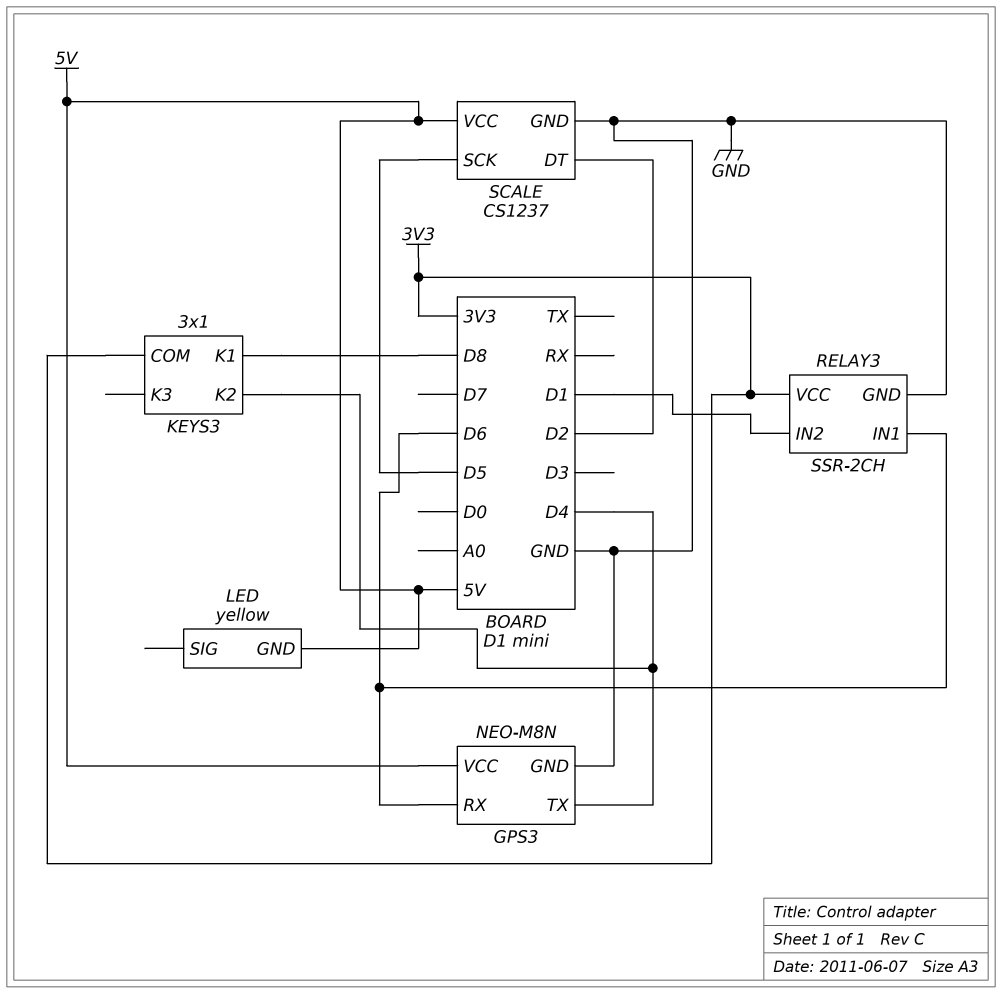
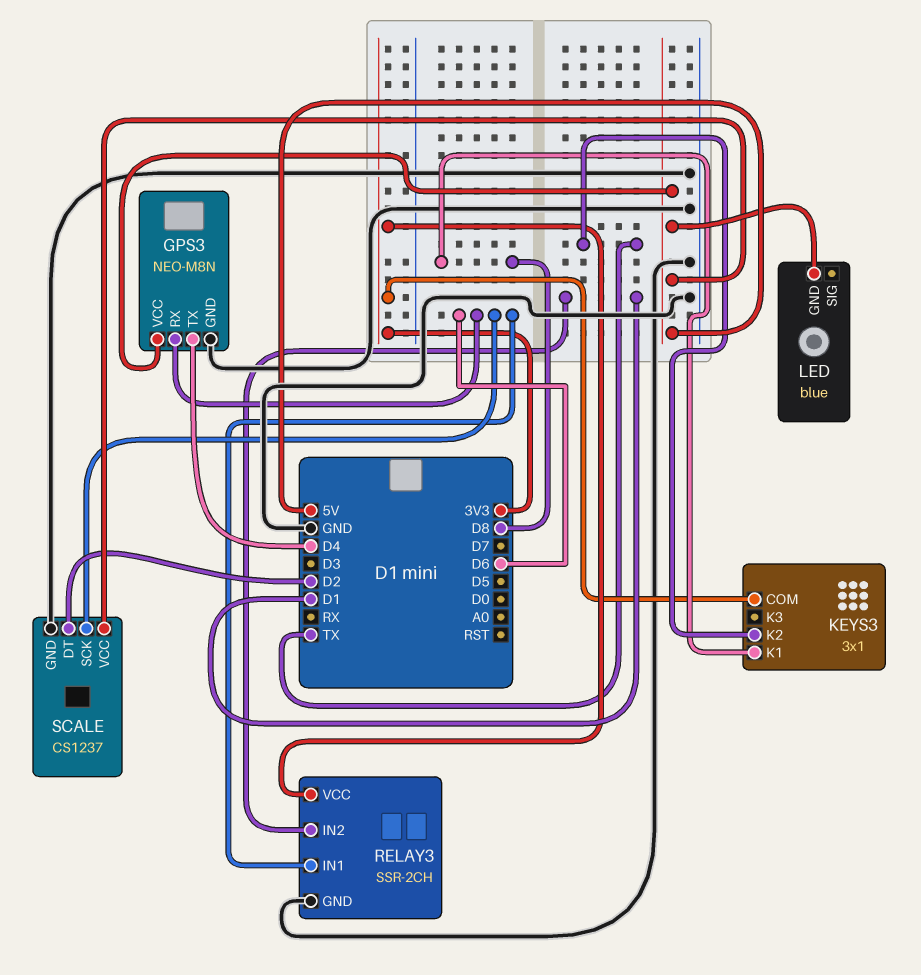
KEYS3 pin K2: D4 -> TX
LED: yellow -> blue
SCALE pin SCK: D5 -> D6

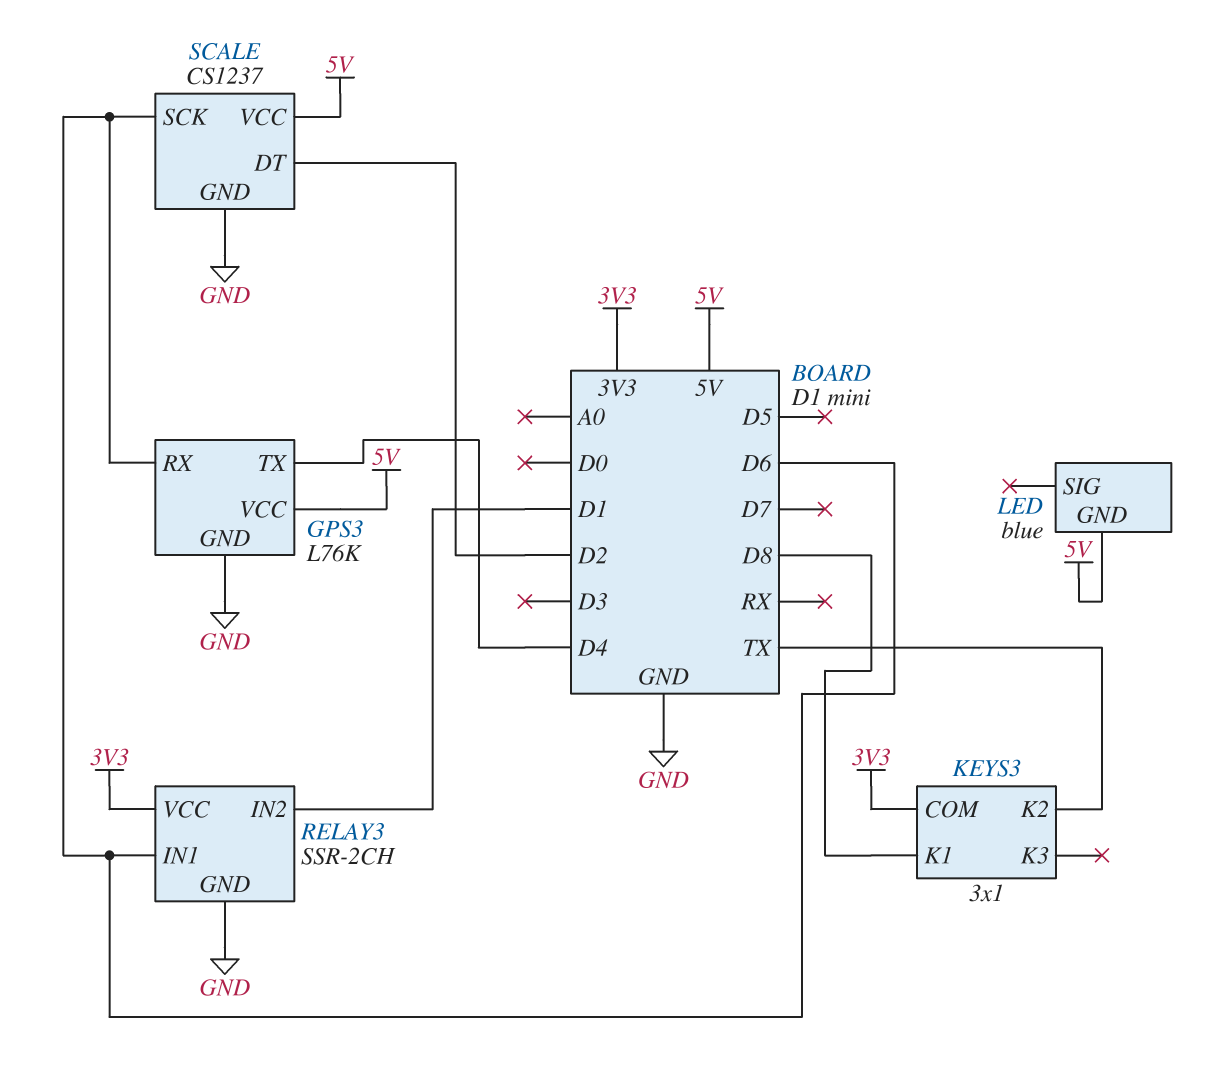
GPS3: NEO-M8N -> L76K

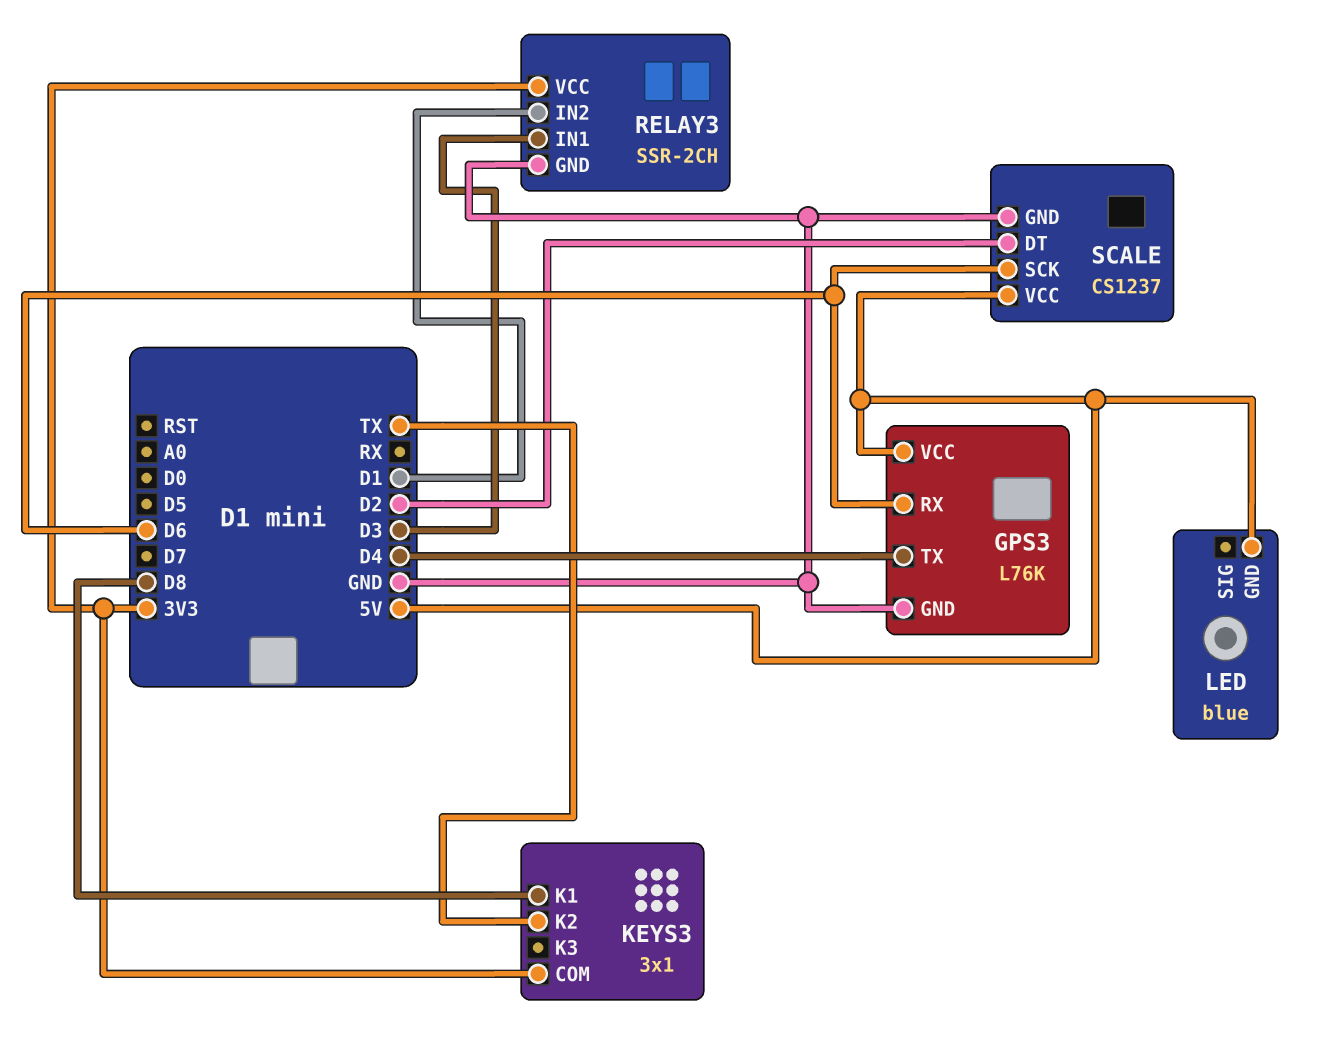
RELAY3 pin IN1: D6 -> D3

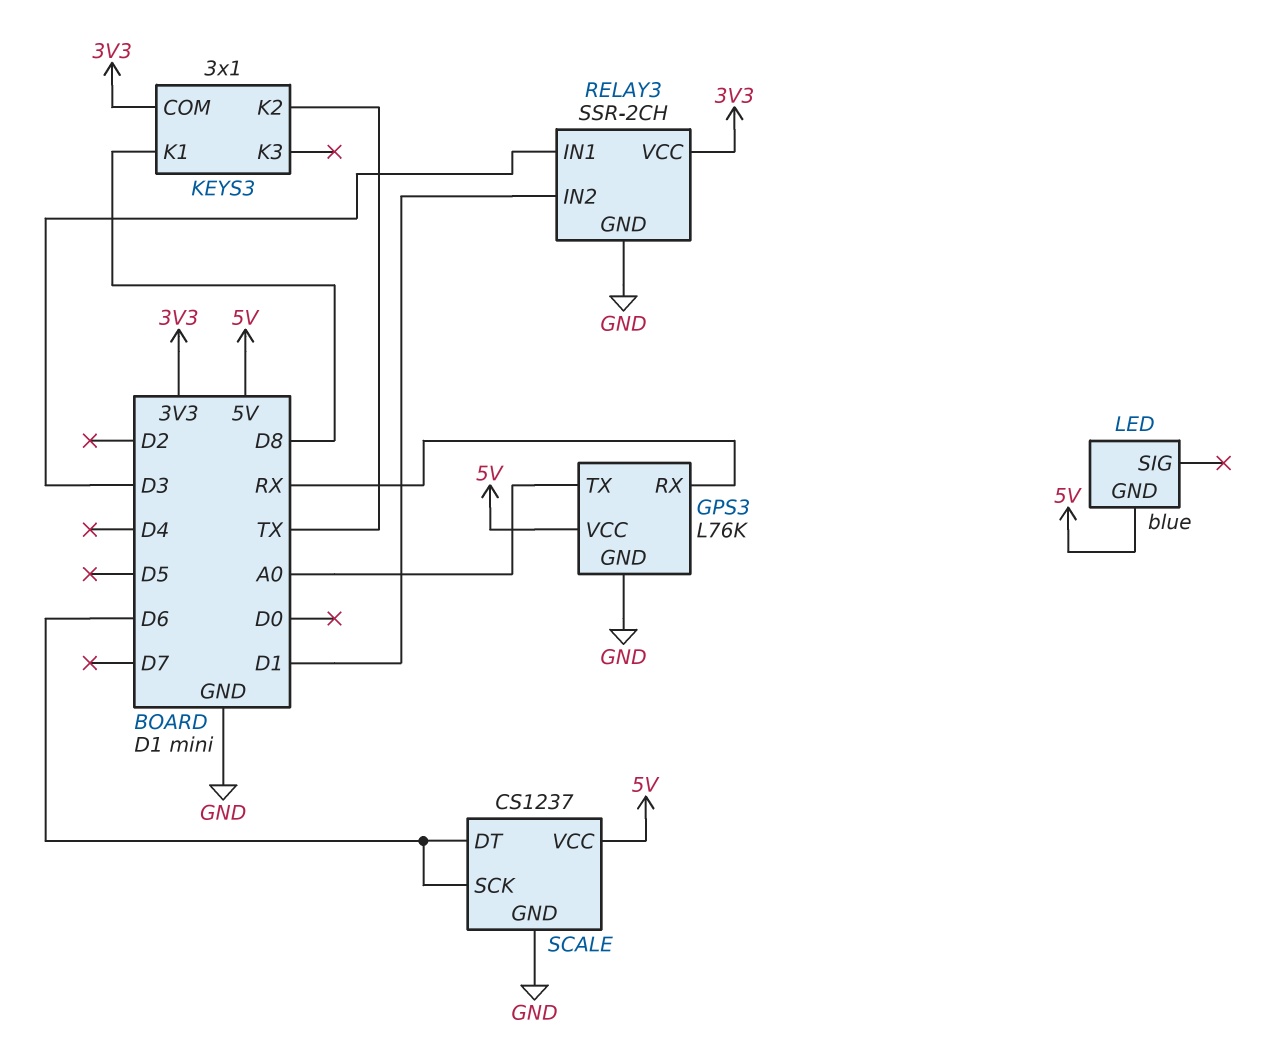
GPS3 pin RX: D6 -> RX
GPS3 pin TX: D4 -> A0
SCALE pin DT: D2 -> D6

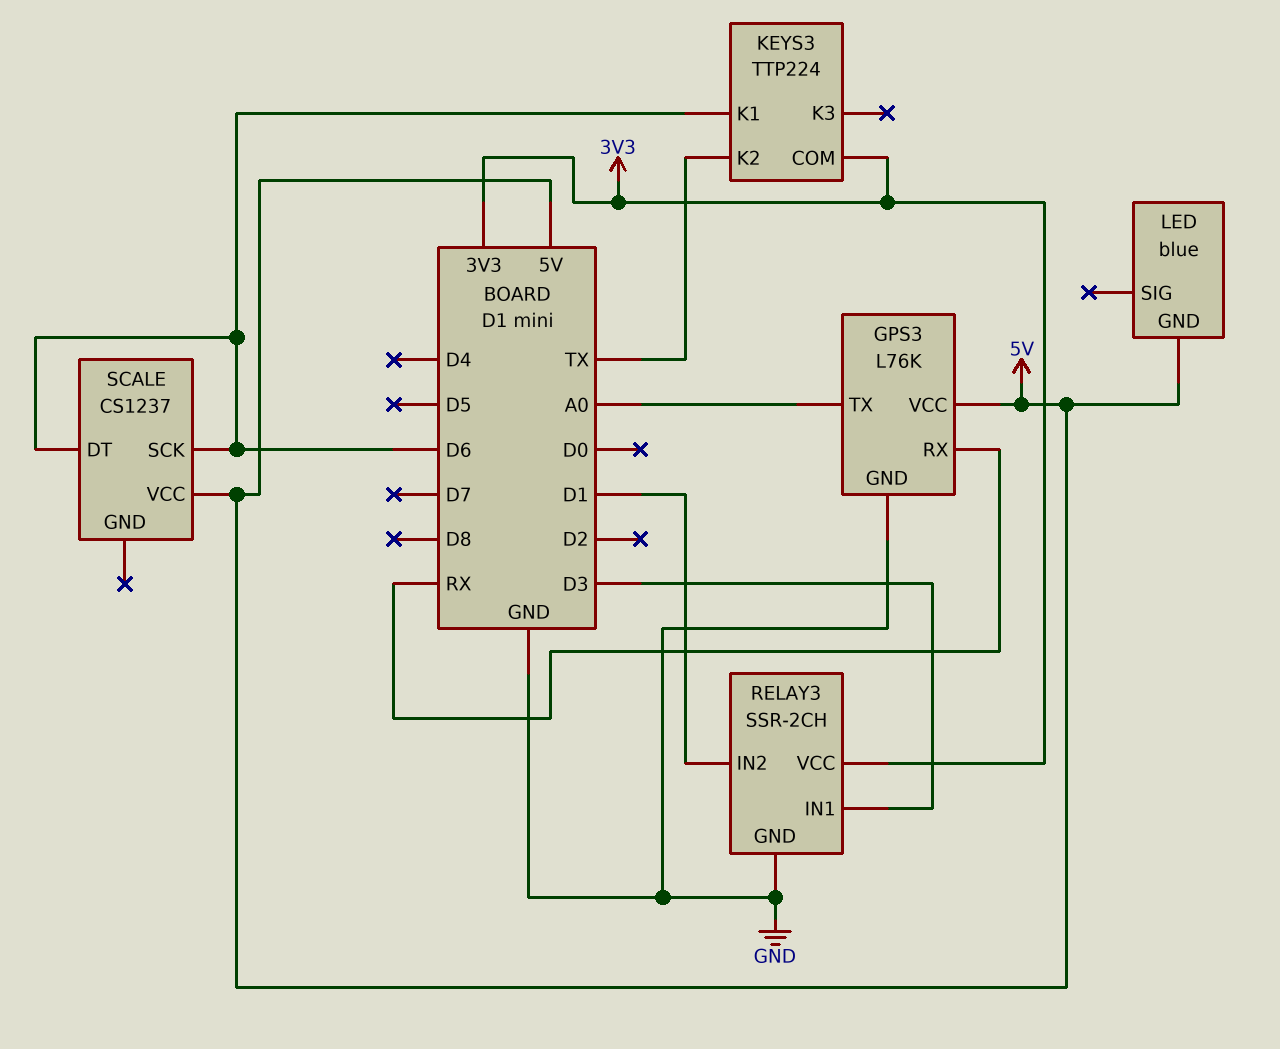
KEYS3: 3x1 -> TTP224
KEYS3 pin K1: D8 -> D6
SCALE pin GND: GND -> none

